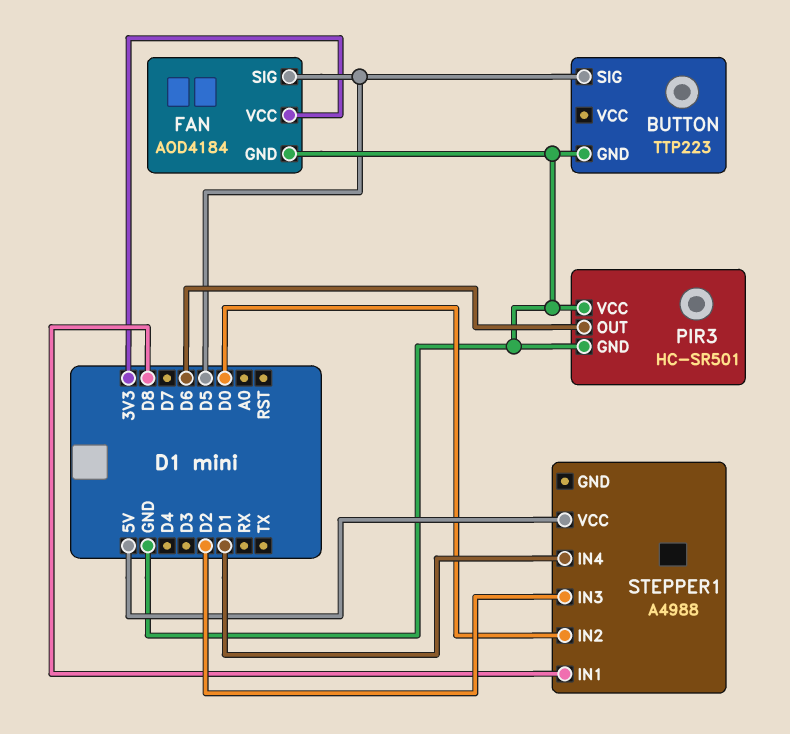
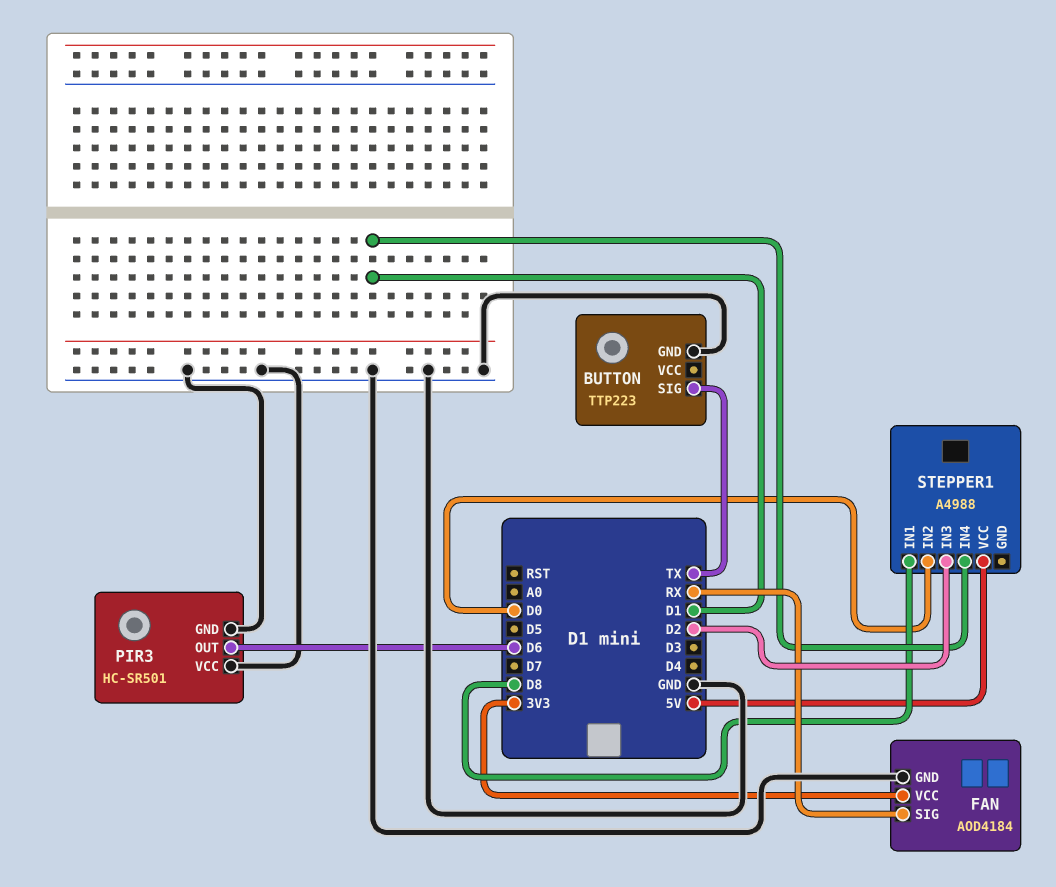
BUTTON pin SIG: D5 -> TX
FAN pin SIG: D5 -> RX

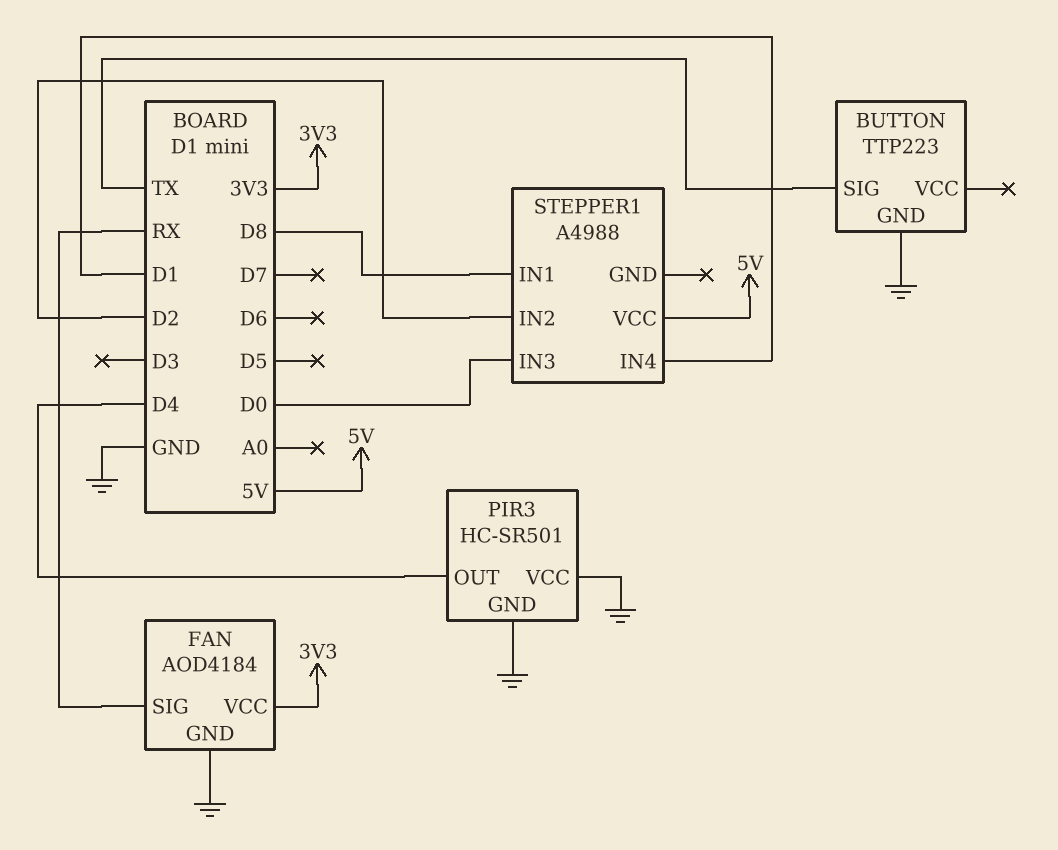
PIR3 pin OUT: D6 -> D4
STEPPER1 pin IN2: D0 -> D2
STEPPER1 pin IN3: D2 -> D0

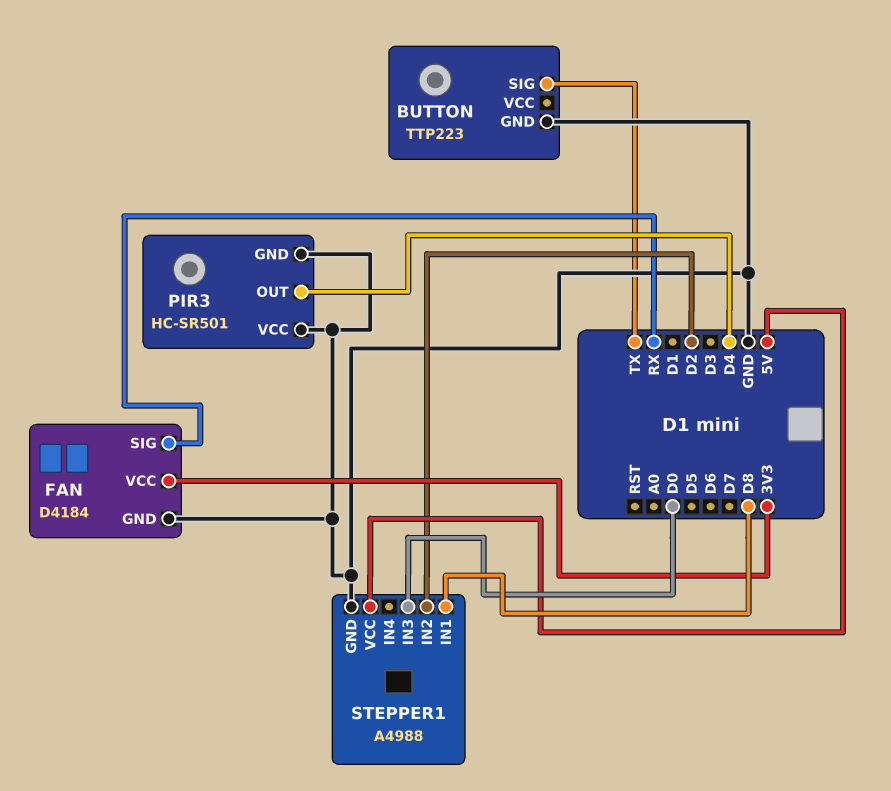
FAN: AOD4184 -> D4184
STEPPER1 pin GND: none -> GND
STEPPER1 pin IN4: D1 -> none

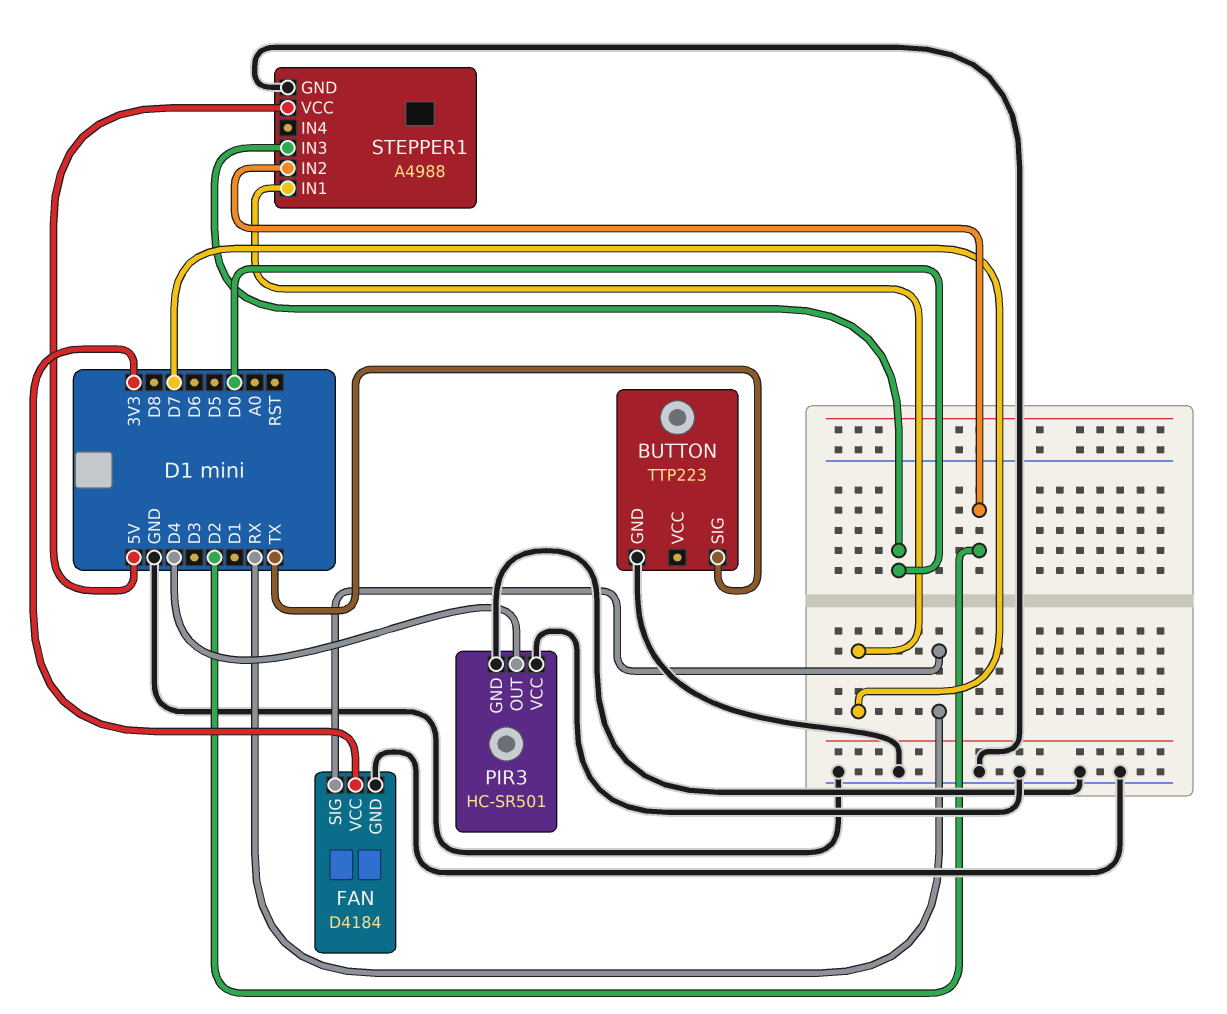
STEPPER1 pin IN1: D8 -> D7

